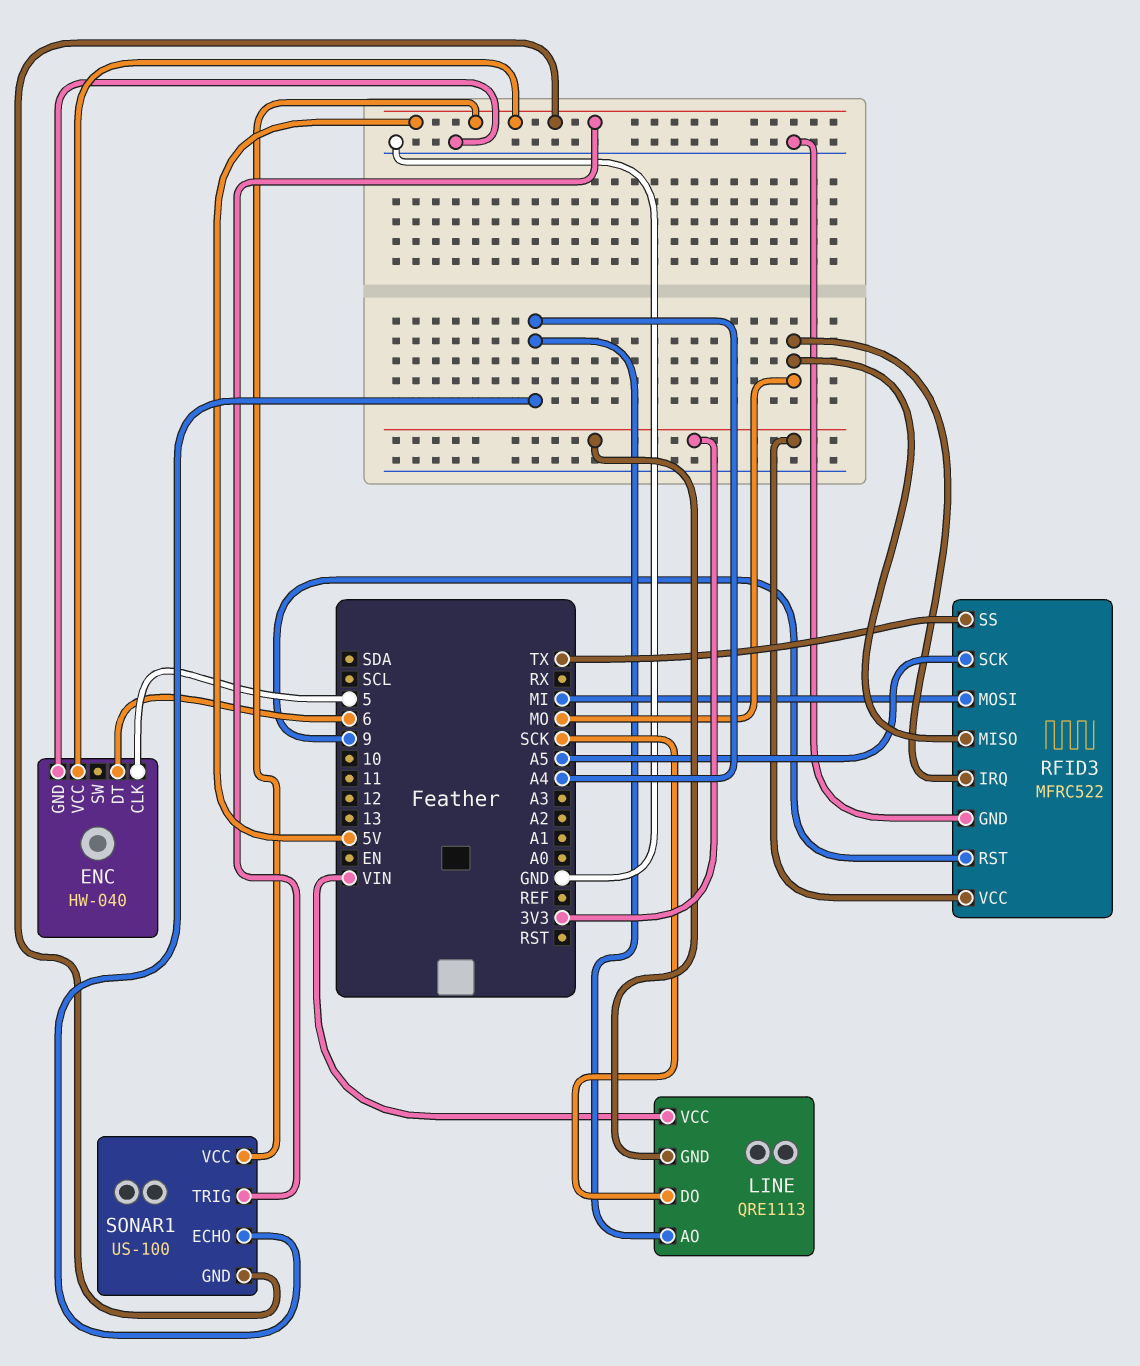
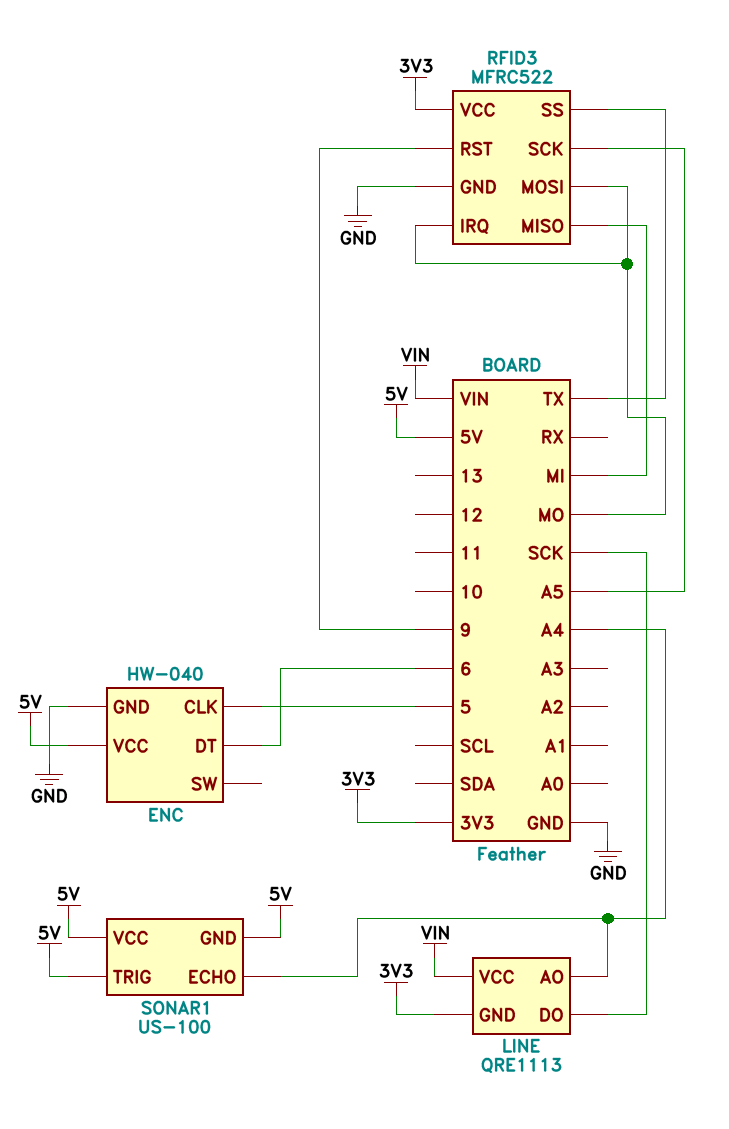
RFID3 pin MISO: MO -> MI
RFID3 pin MOSI: MI -> MO

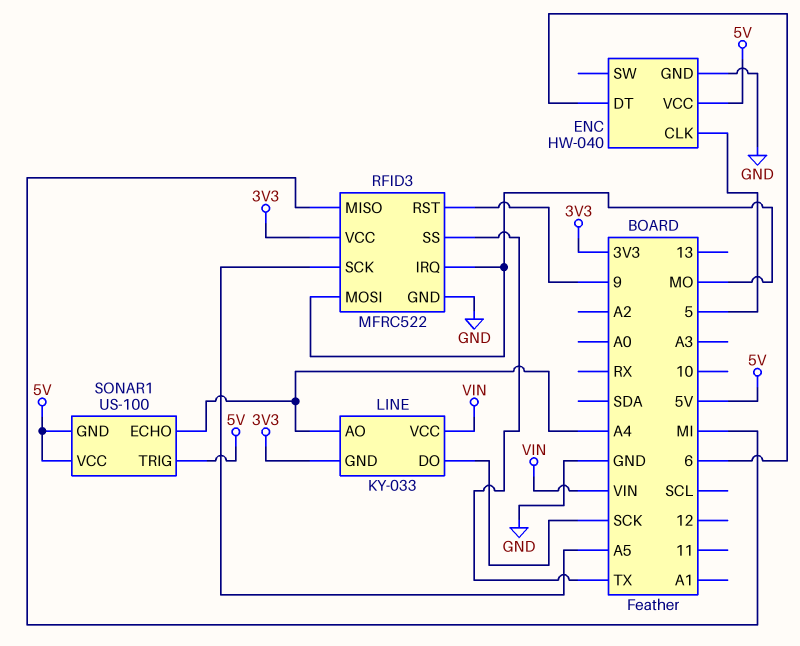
LINE: QRE1113 -> KY-033

